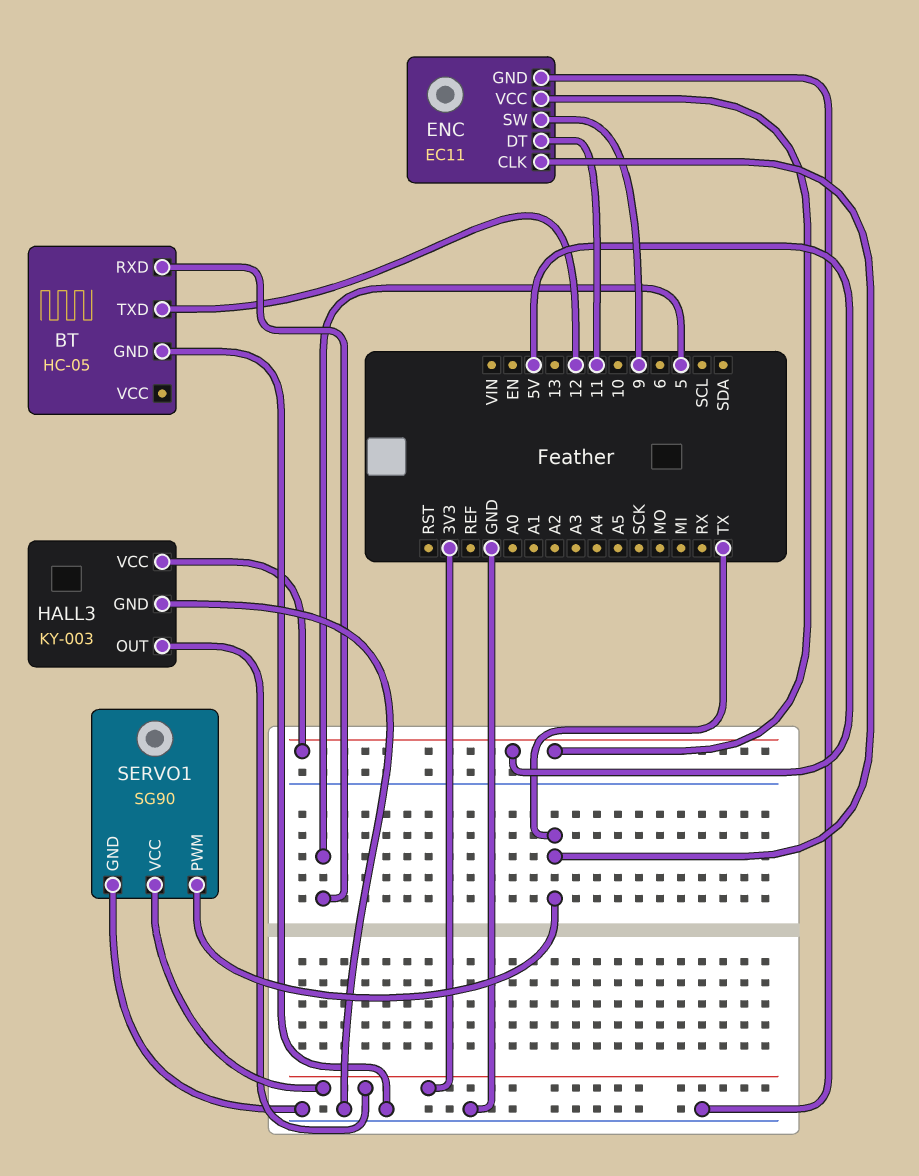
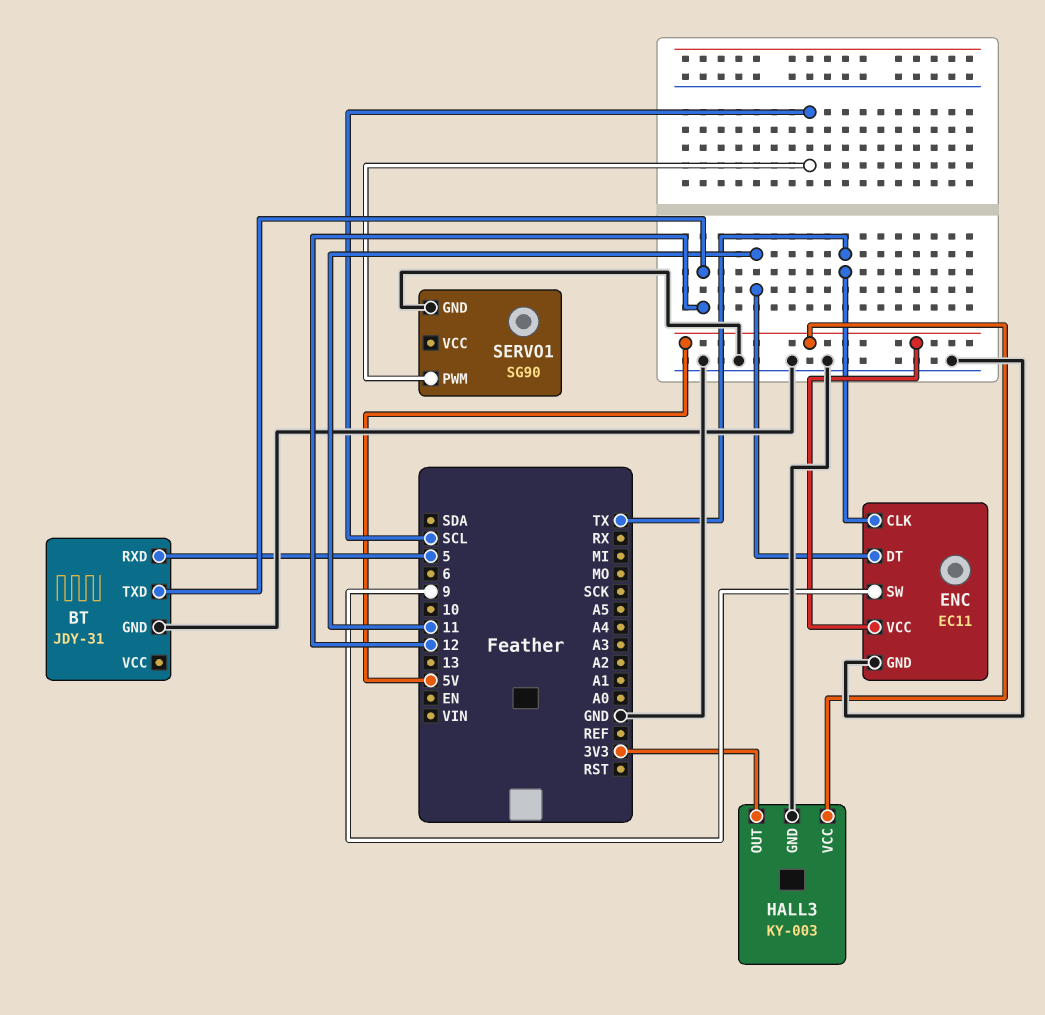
BT: HC-05 -> JDY-31
SERVO1 pin PWM: TX -> SCL
SERVO1 pin VCC: 3V3 -> none

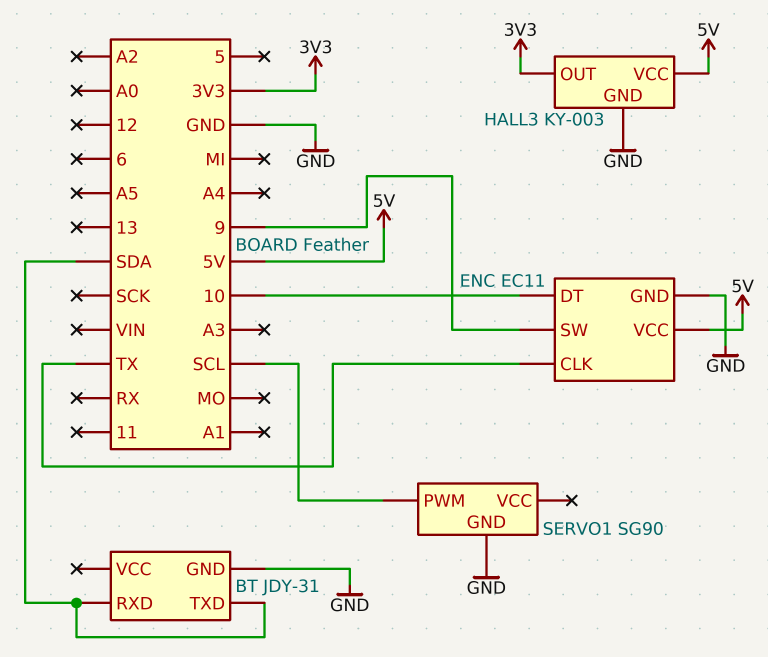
BT pin RXD: 5 -> SDA
BT pin TXD: 12 -> SDA
ENC pin DT: 11 -> 10

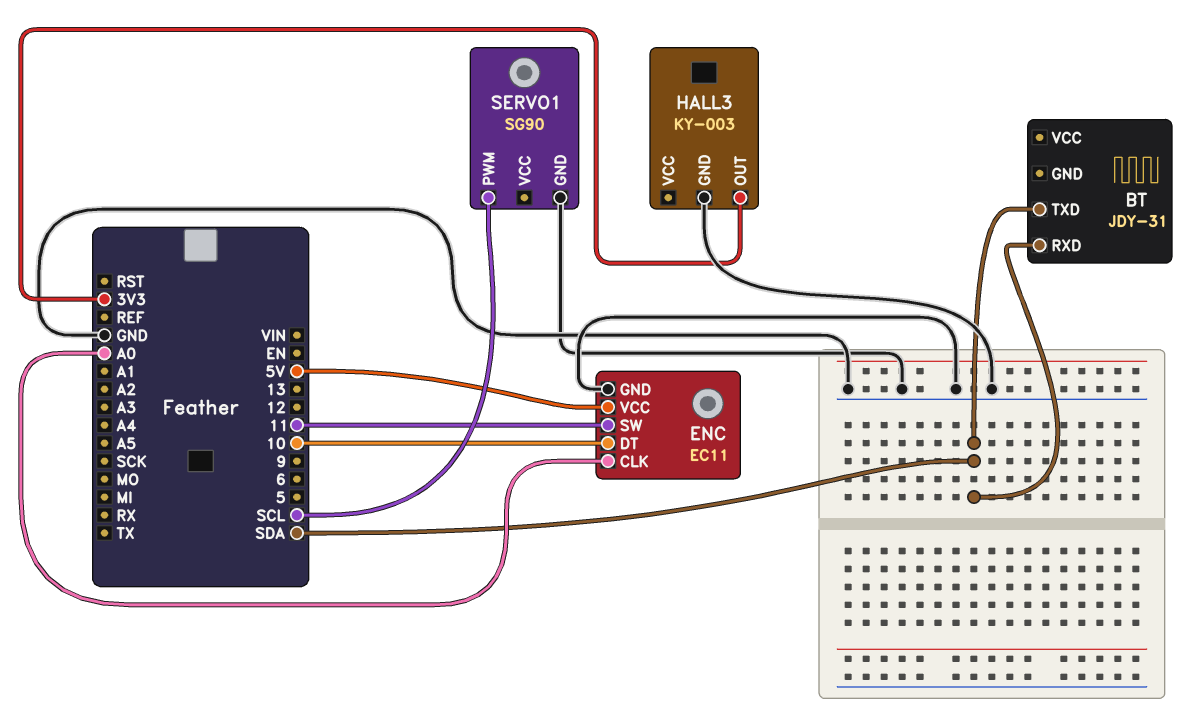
BT pin GND: GND -> none
ENC pin CLK: TX -> A0
ENC pin SW: 9 -> 11
HALL3 pin VCC: 5V -> none

